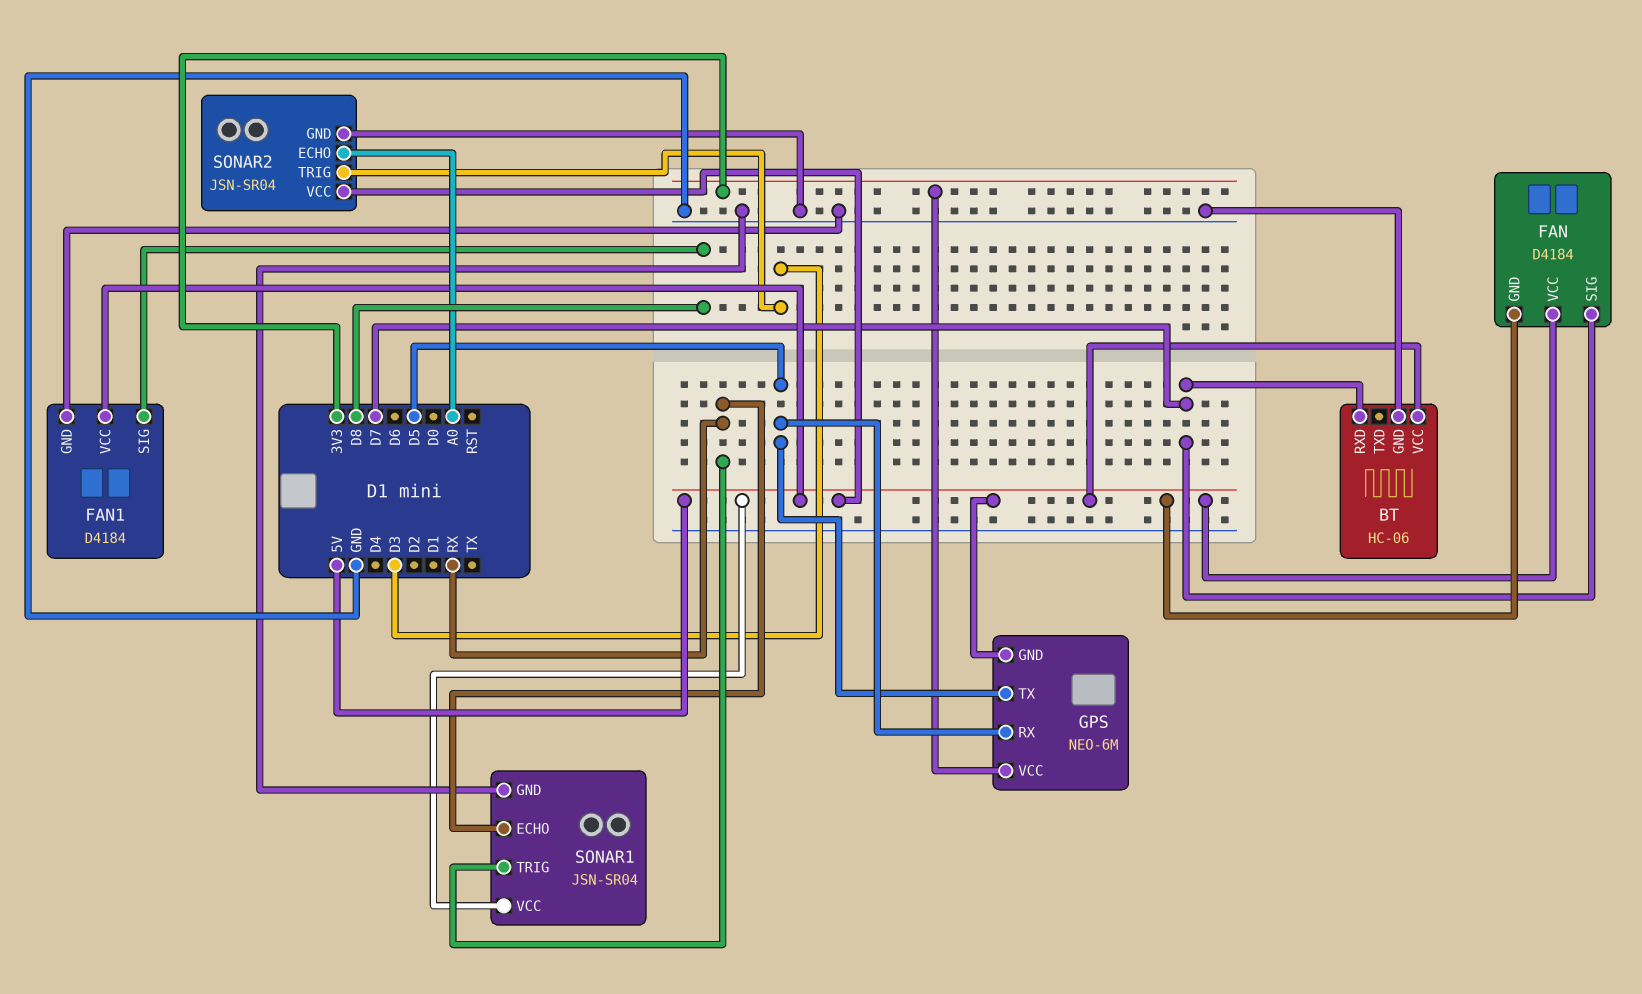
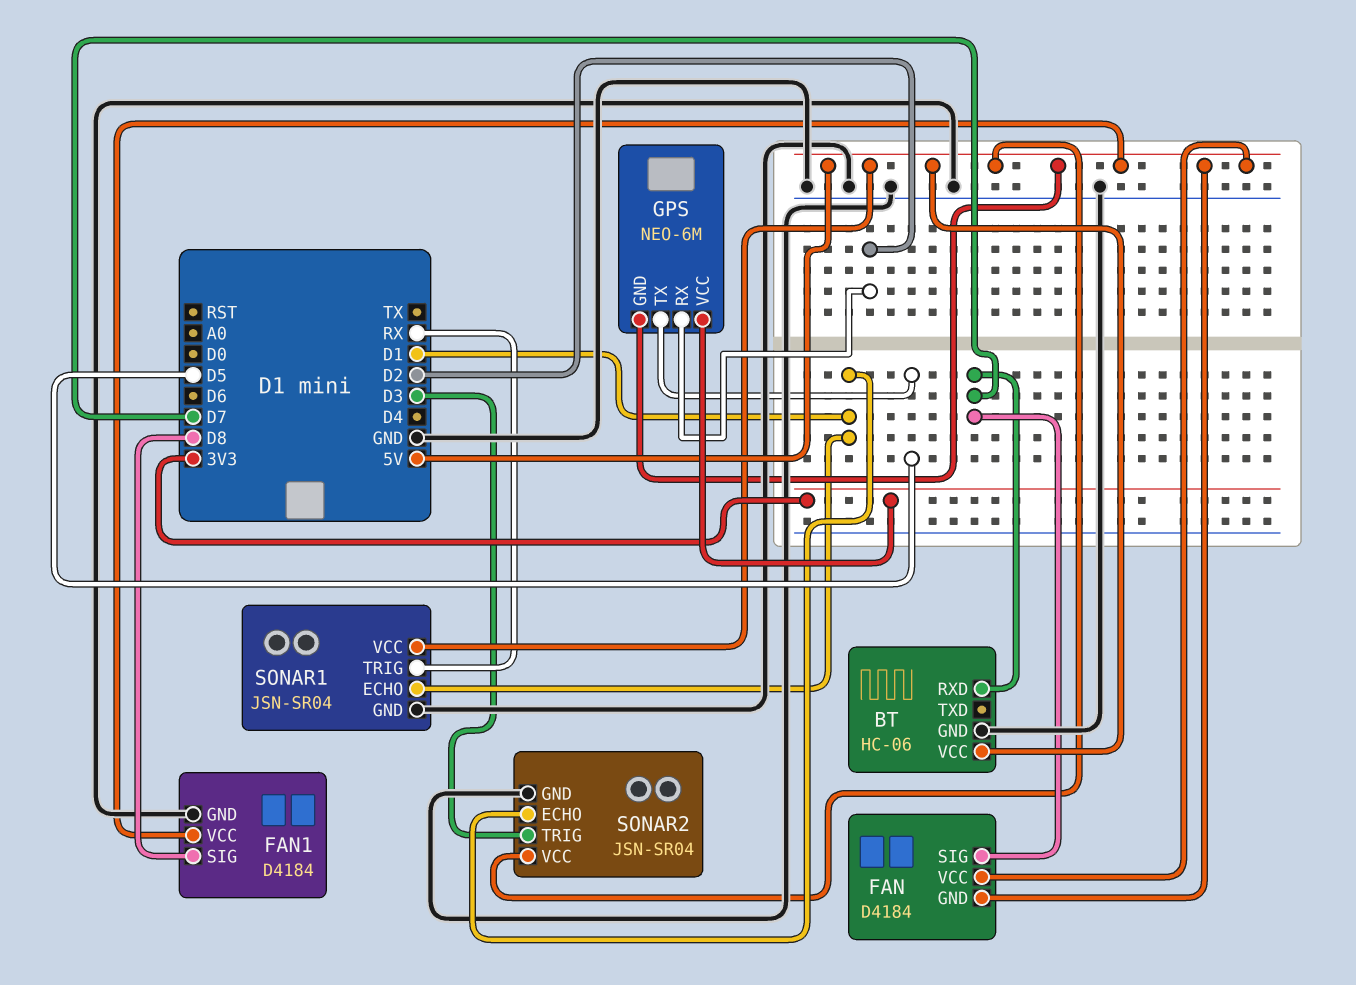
GPS pin RX: D5 -> D2
SONAR1 pin ECHO: RX -> D1
SONAR2 pin ECHO: A0 -> D1

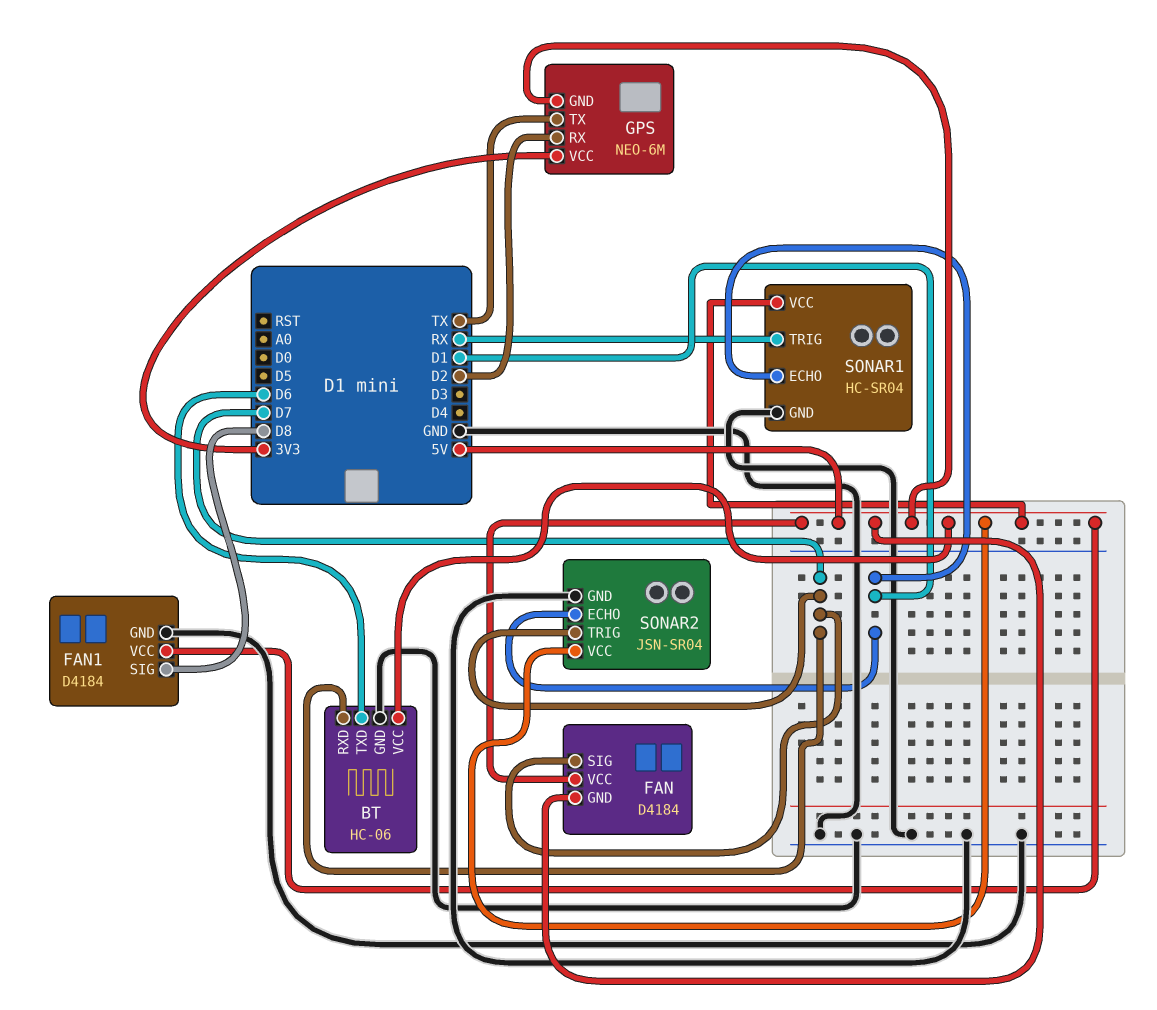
BT pin TXD: none -> D6
GPS pin TX: D5 -> TX
SONAR1: JSN-SR04 -> HC-SR04
SONAR2 pin TRIG: D3 -> D7

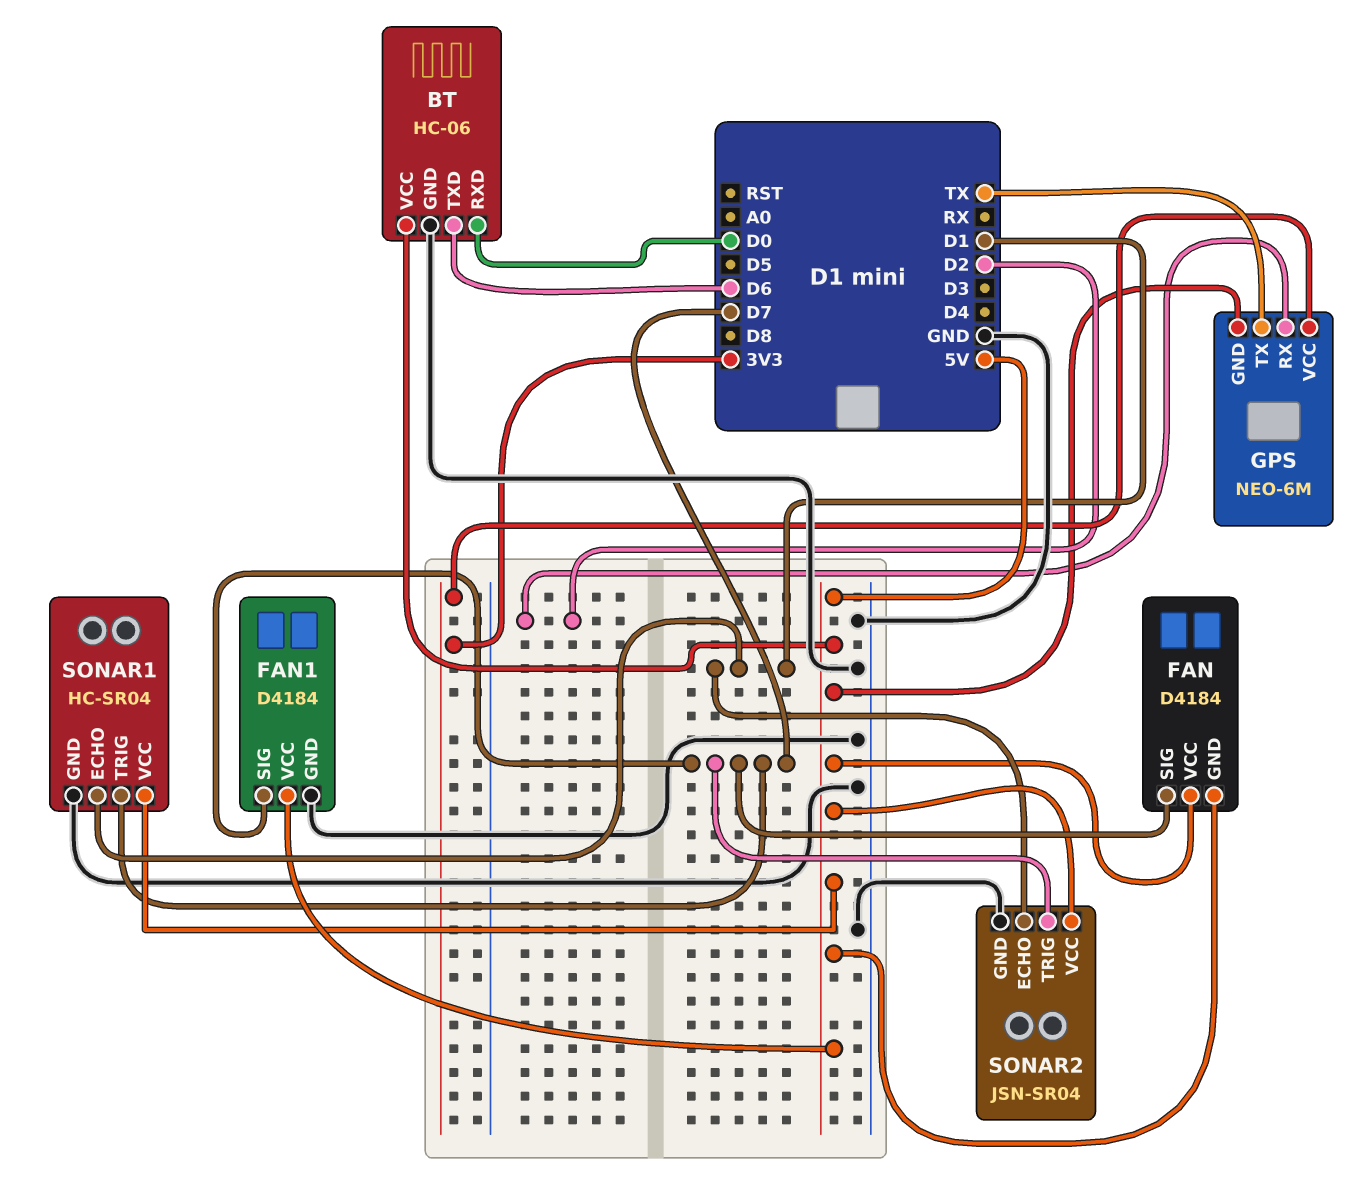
BT pin RXD: D7 -> D0
FAN1 pin SIG: D8 -> D7
SONAR1 pin TRIG: RX -> D7

